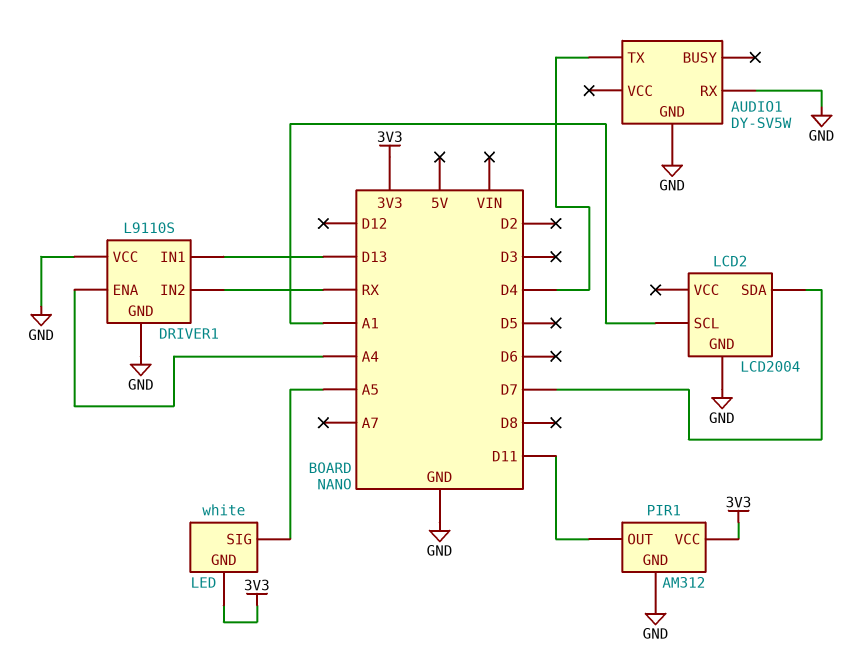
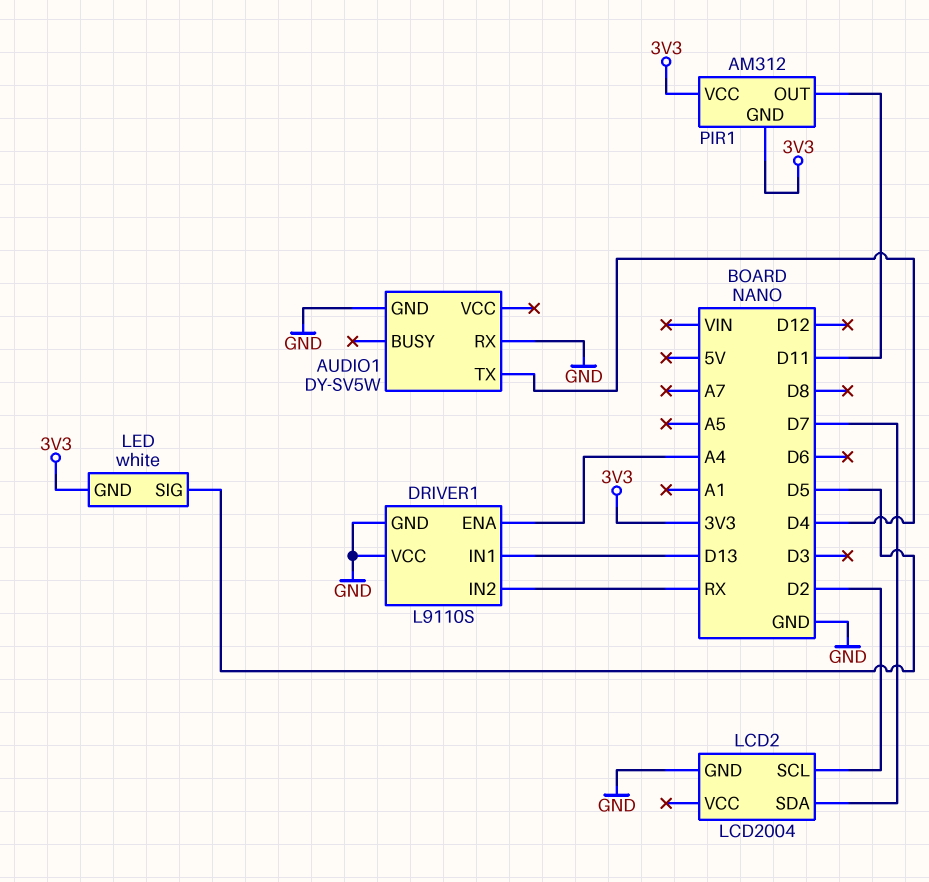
LCD2 pin SCL: A1 -> D2
LED pin SIG: A5 -> D5
PIR1 pin GND: GND -> 3V3

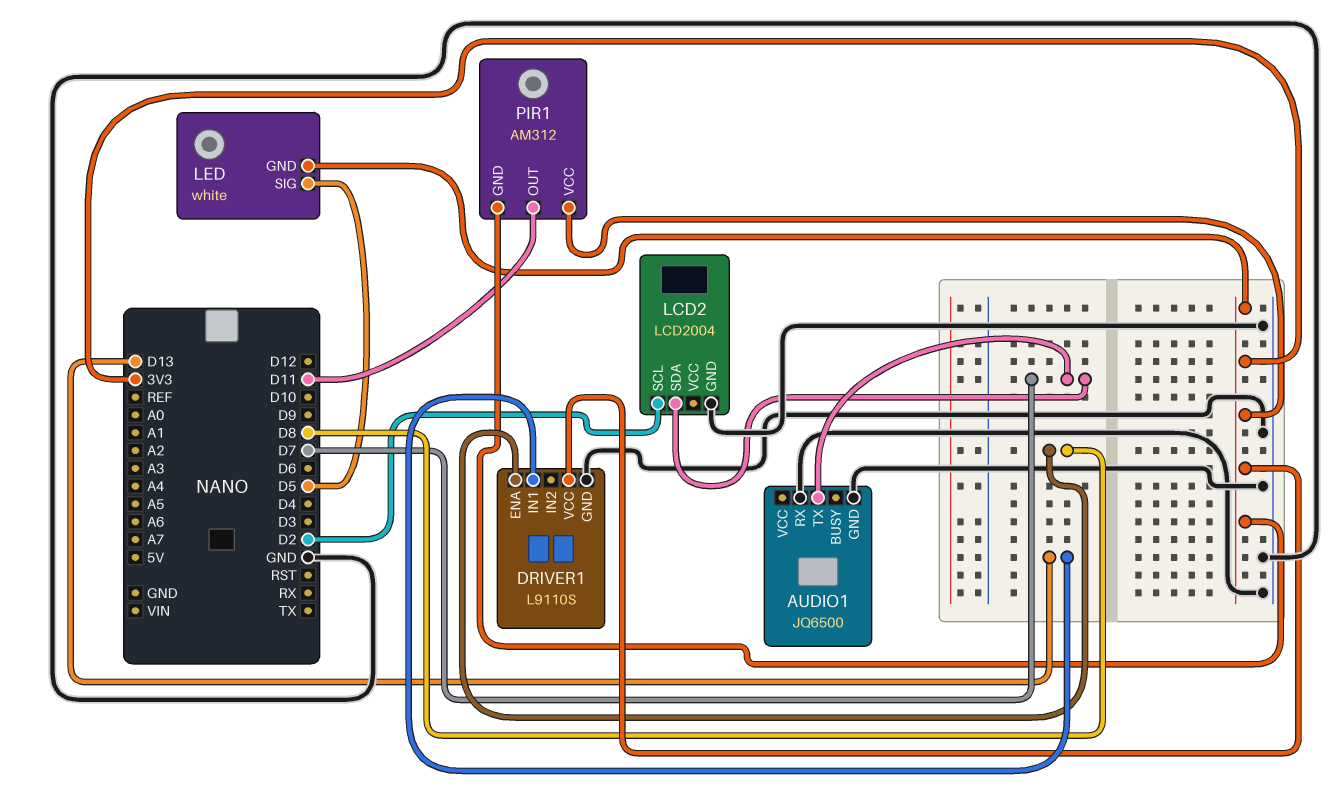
AUDIO1: DY-SV5W -> JQ6500
AUDIO1 pin TX: D4 -> D7
DRIVER1 pin ENA: A4 -> D8
DRIVER1 pin IN2: RX -> none
DRIVER1 pin VCC: GND -> 3V3

